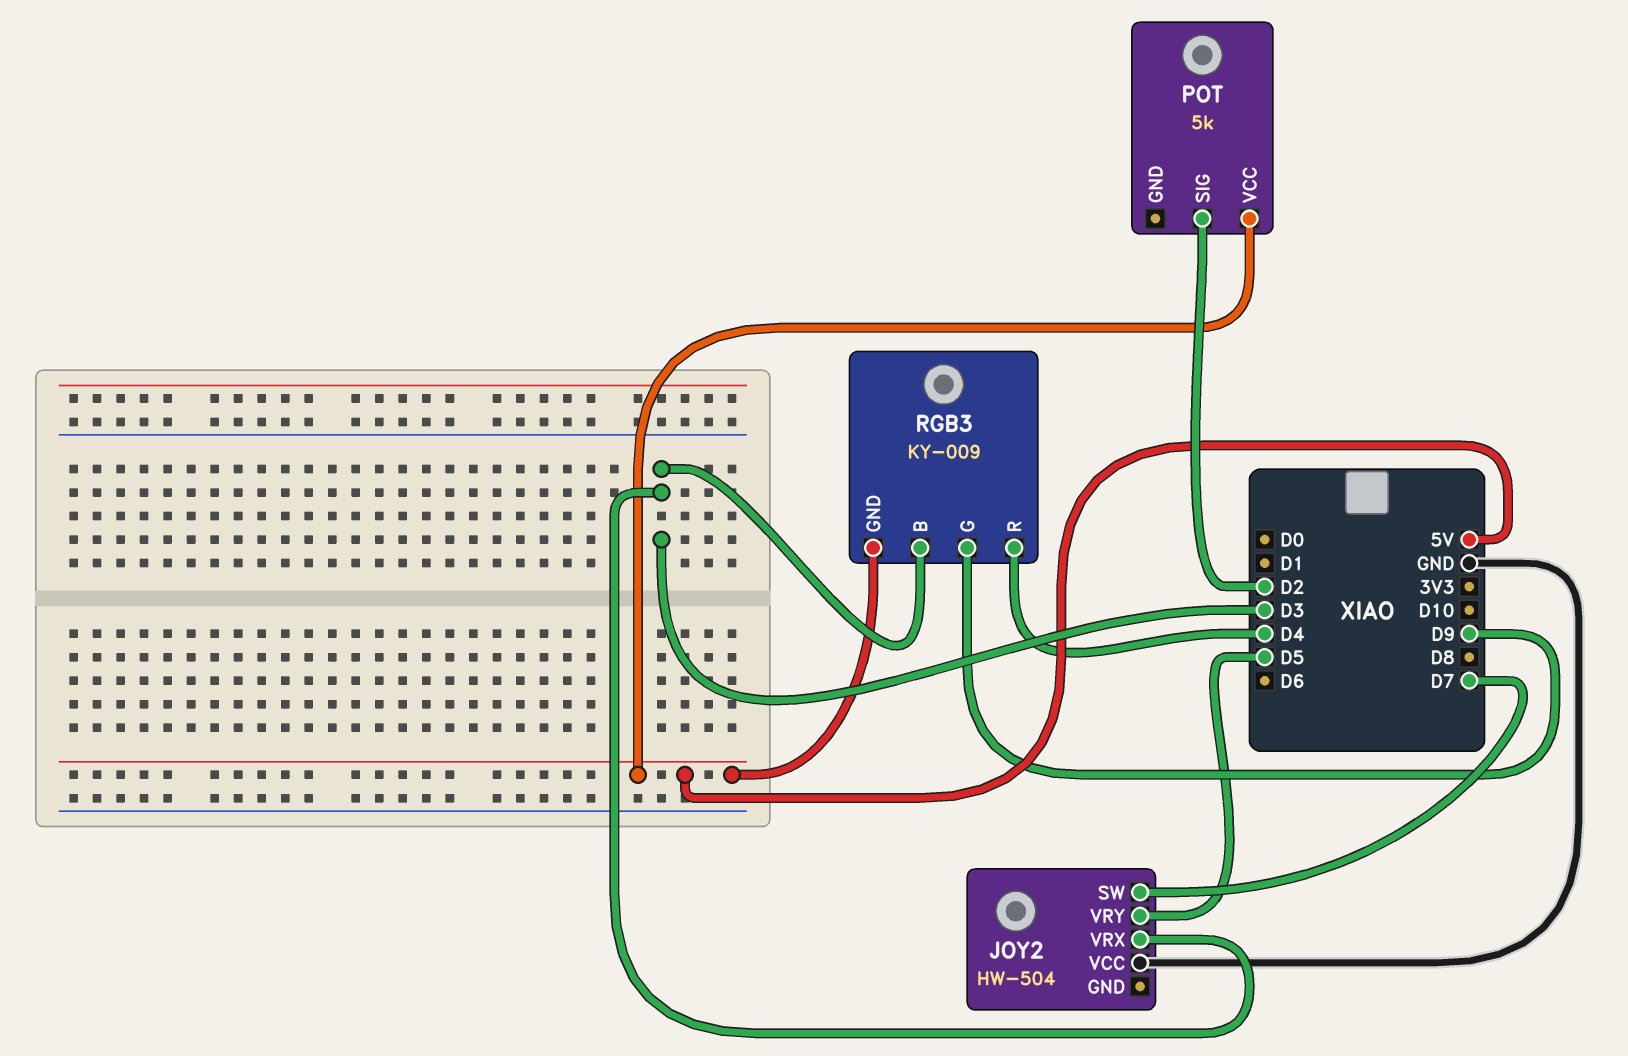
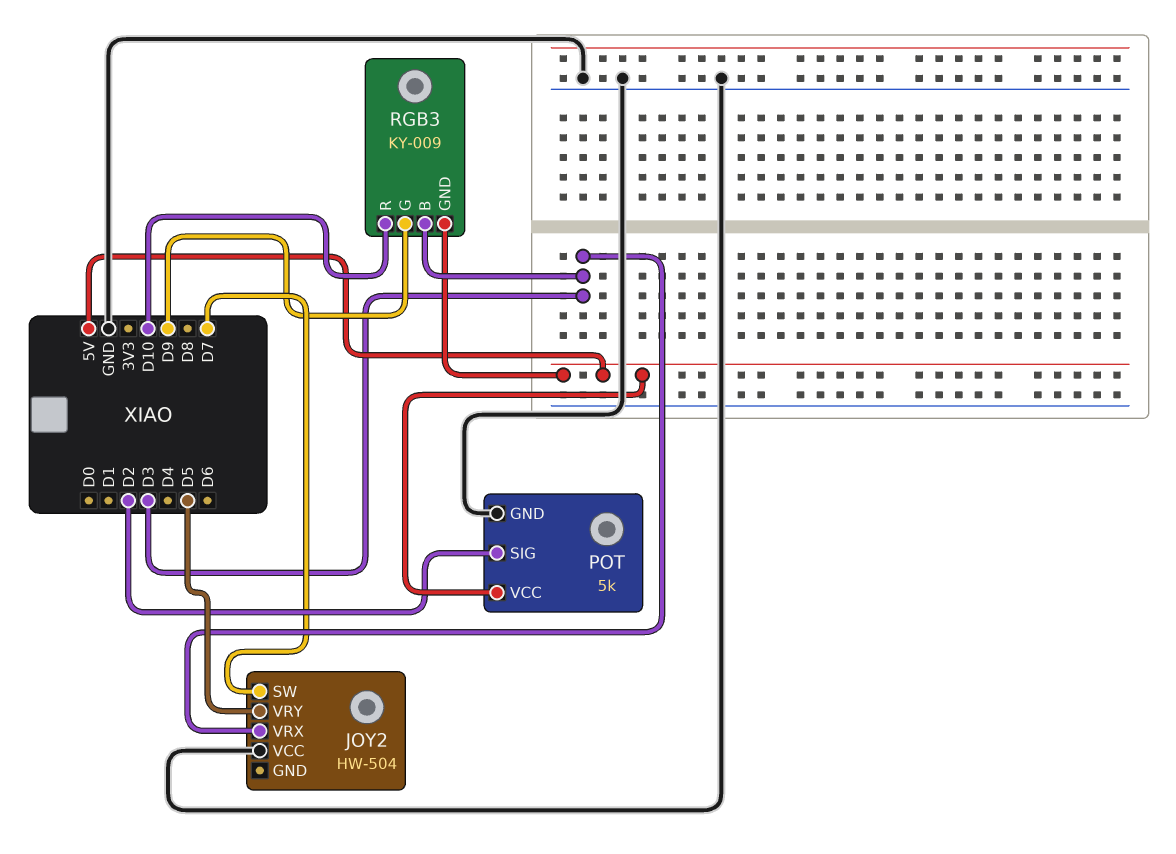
POT pin GND: none -> GND
RGB3 pin R: D4 -> D10

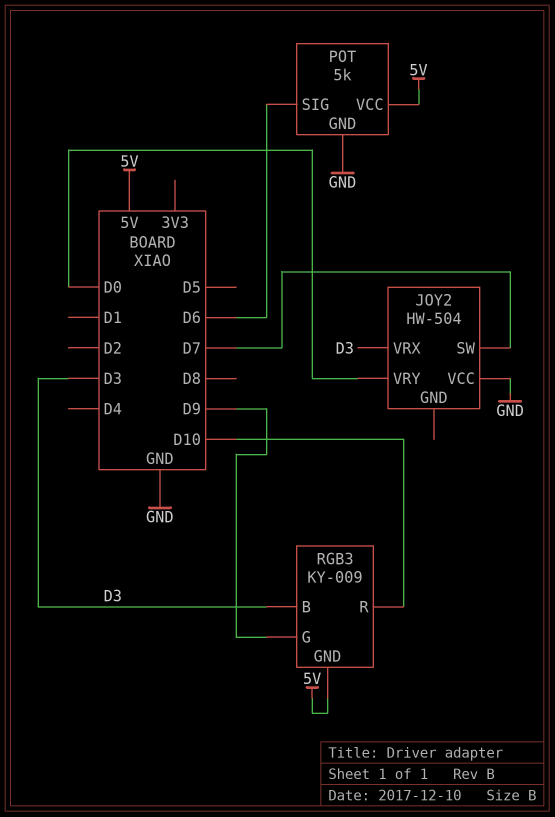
JOY2 pin VRY: D5 -> D0
POT pin SIG: D2 -> D6

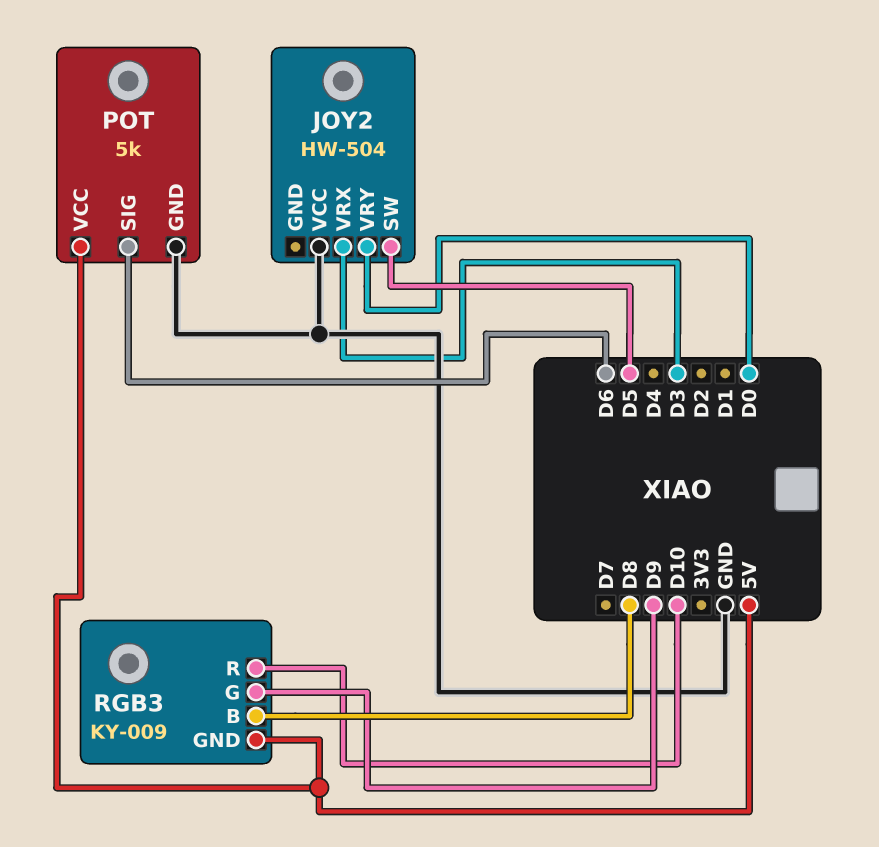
JOY2 pin SW: D7 -> D5
RGB3 pin B: D3 -> D8

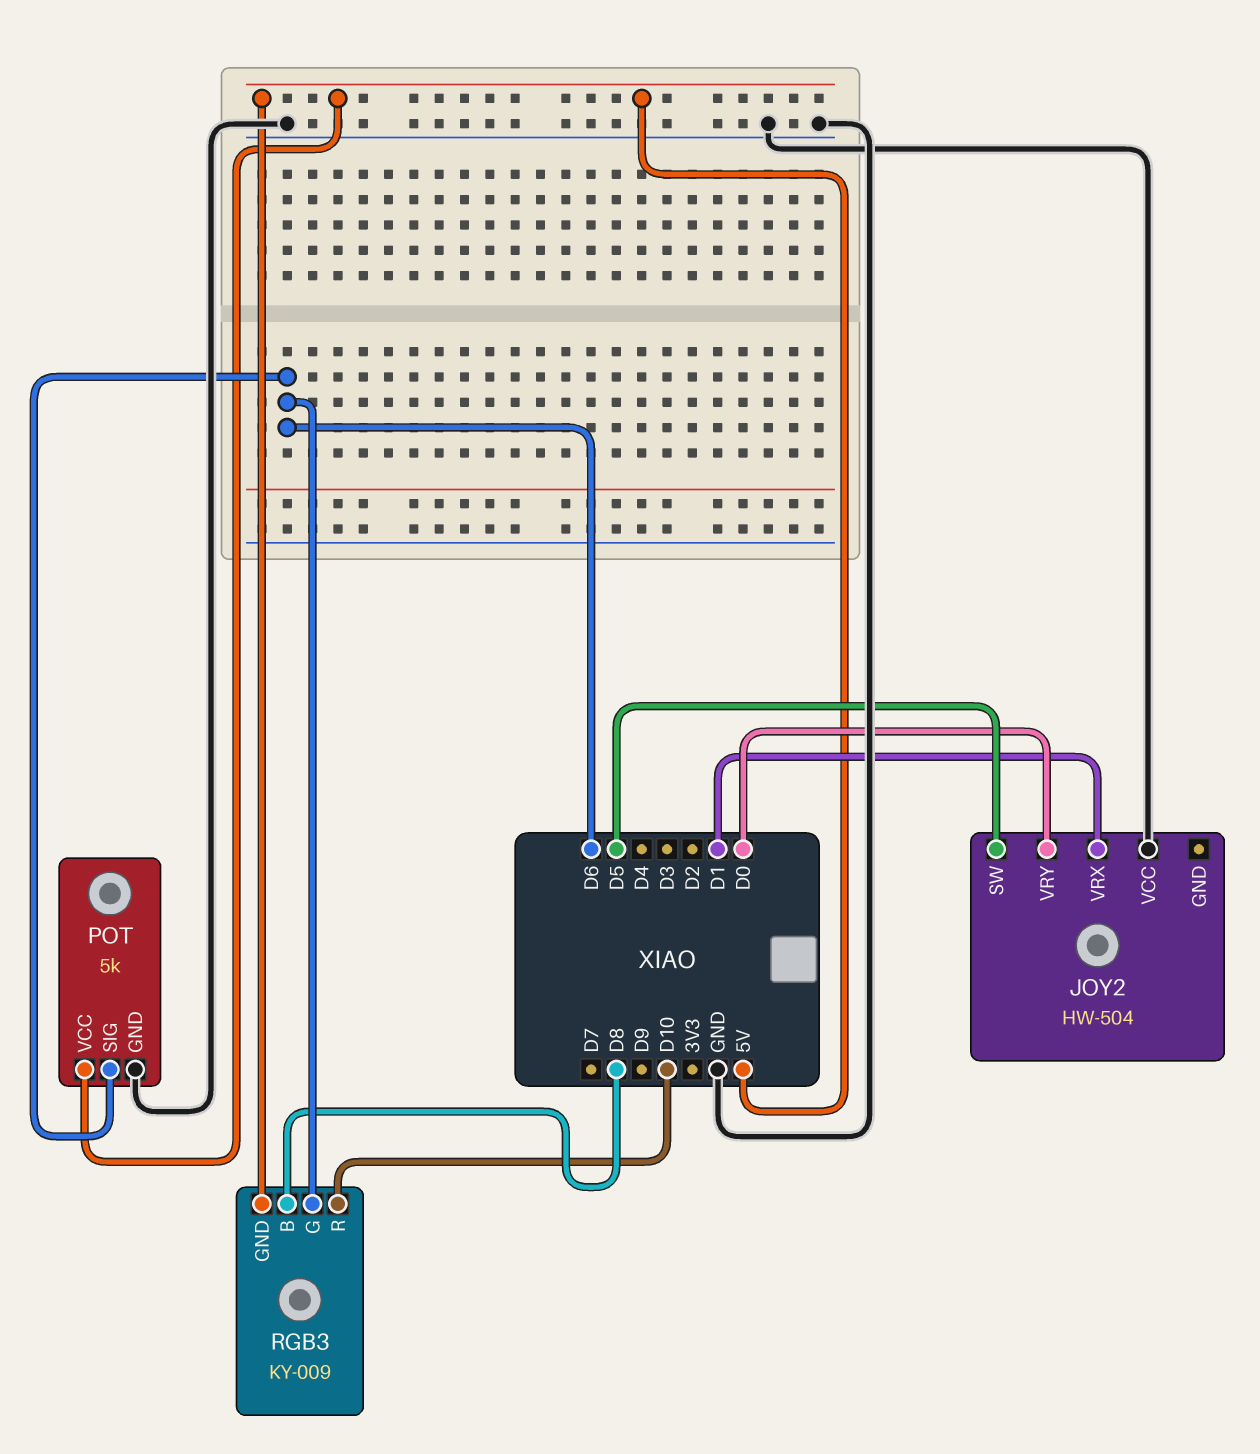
JOY2 pin VRX: D3 -> D1
RGB3 pin G: D9 -> D6

